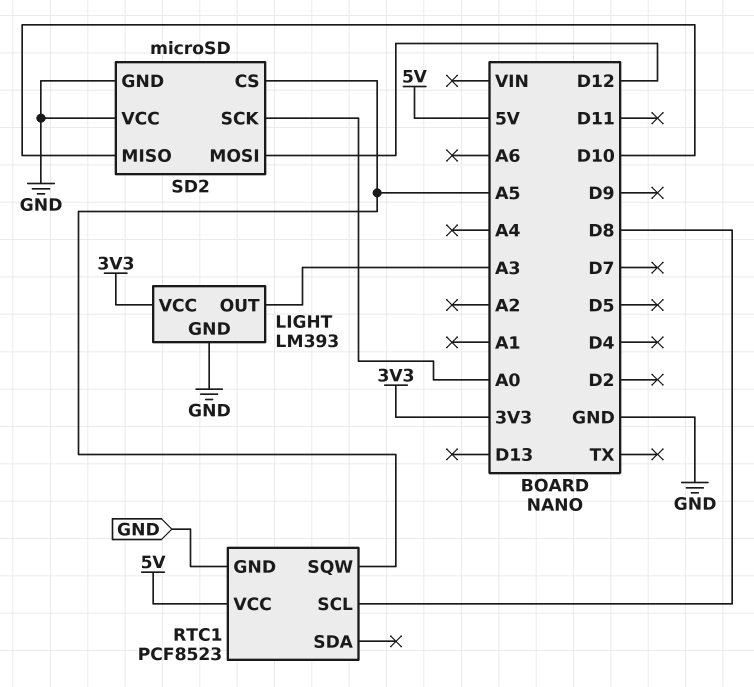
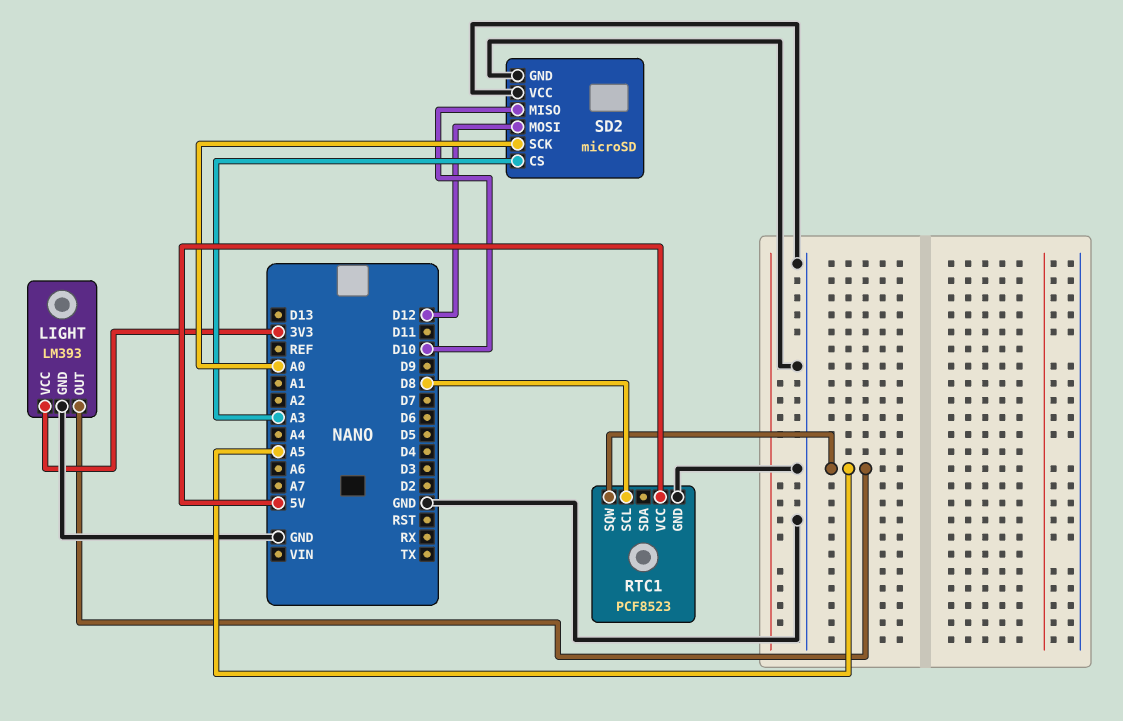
LIGHT pin OUT: A3 -> A5
SD2 pin CS: A5 -> A3

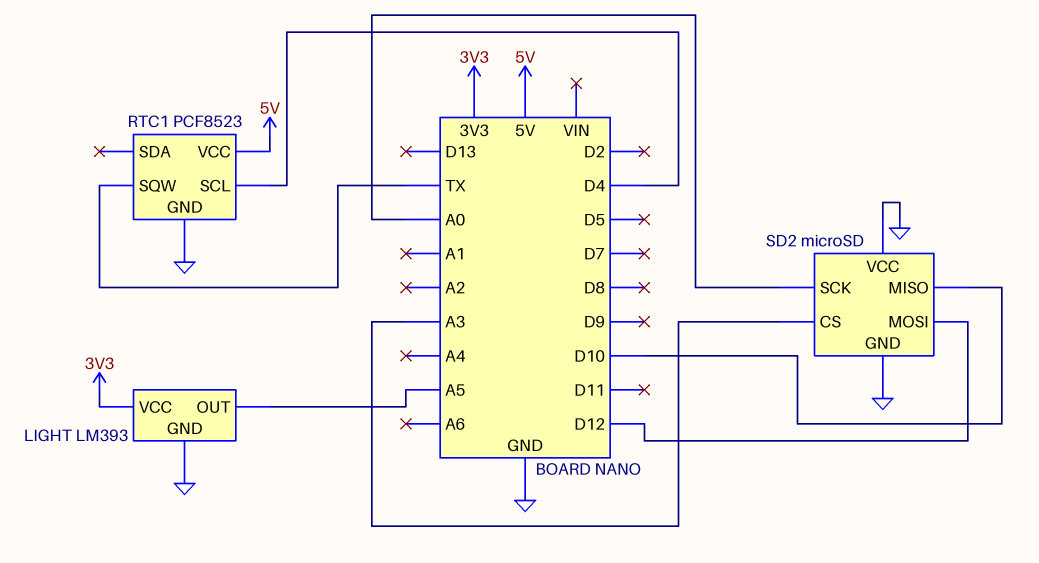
RTC1 pin SCL: D8 -> D4
RTC1 pin SQW: A5 -> TX

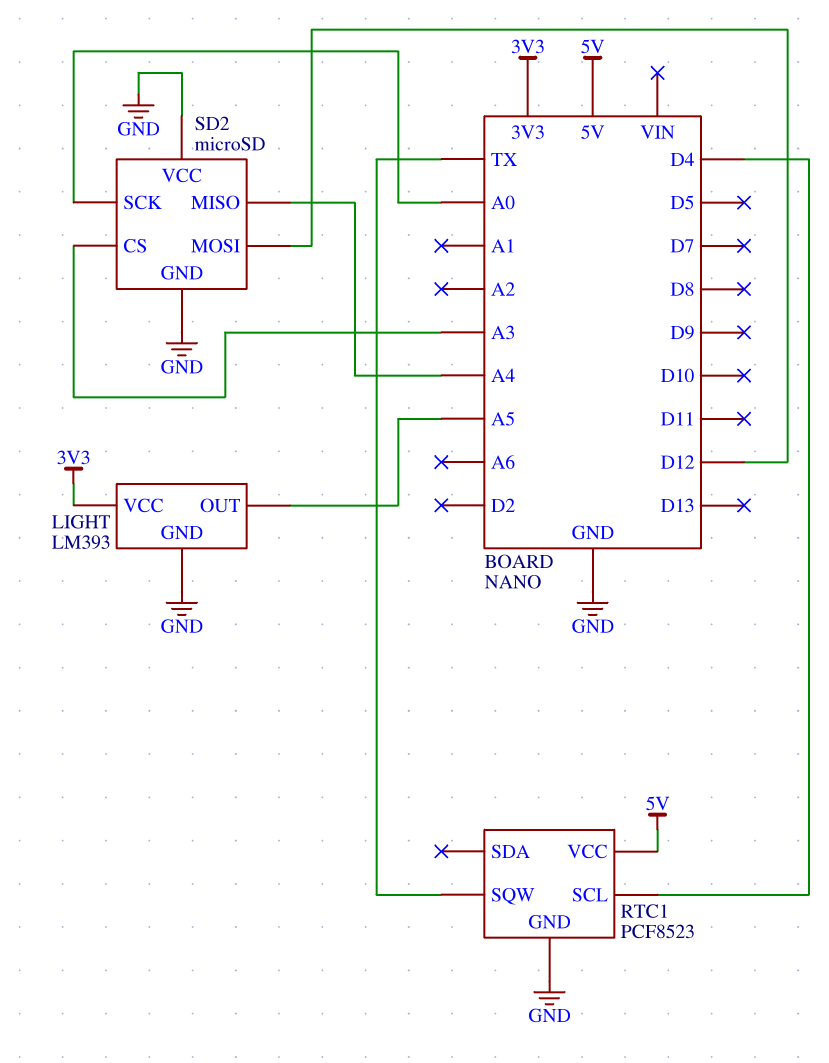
SD2 pin MISO: D10 -> A4

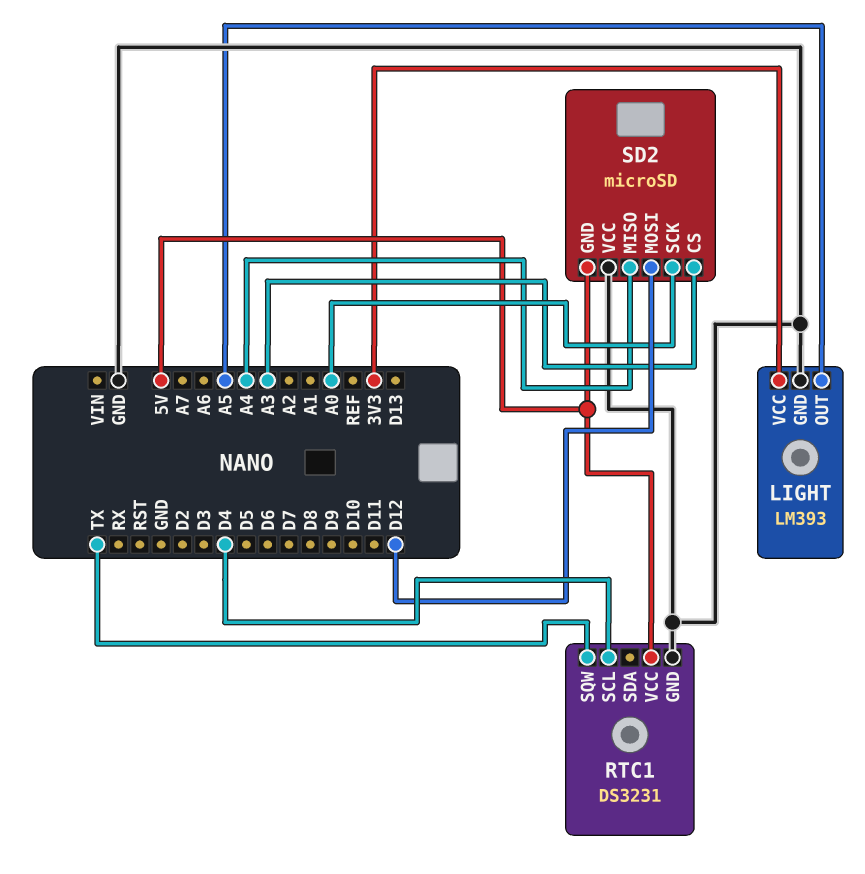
RTC1: PCF8523 -> DS3231
SD2 pin GND: GND -> 5V

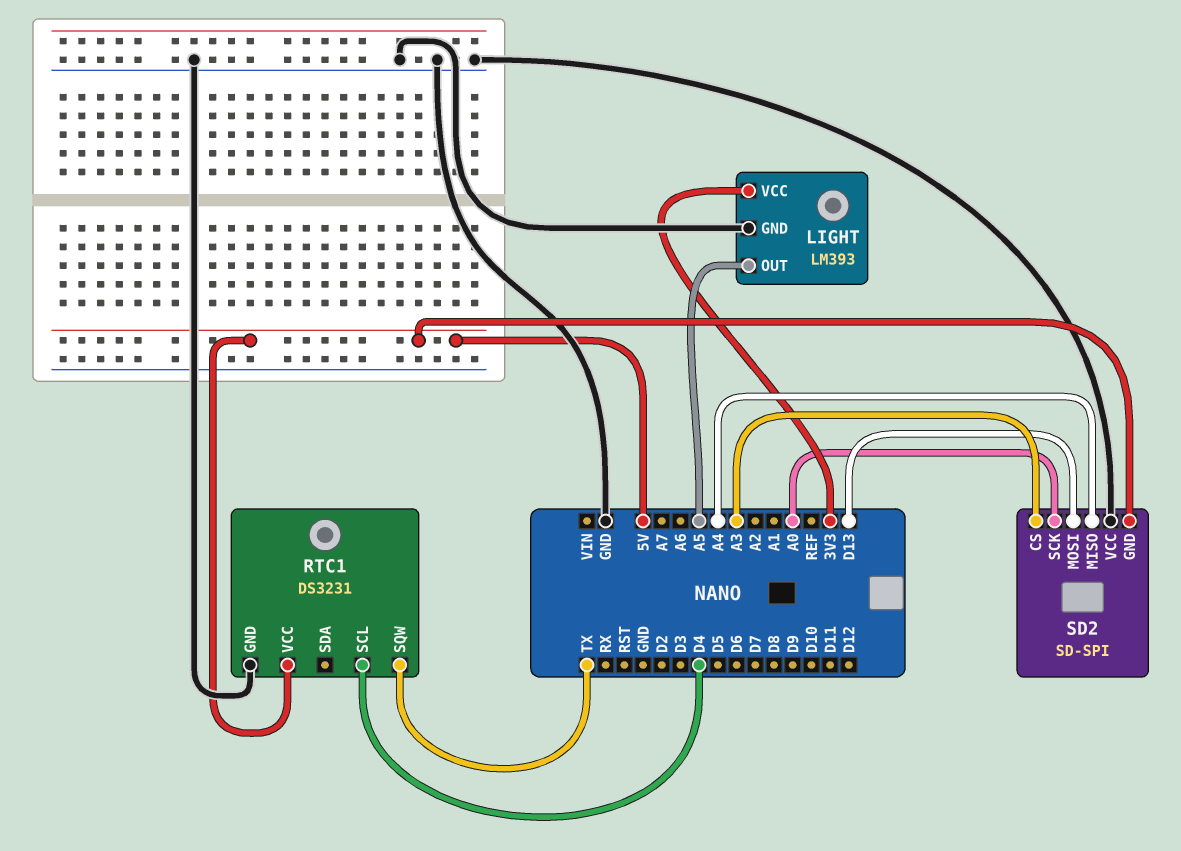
SD2: microSD -> SD-SPI
SD2 pin MOSI: D12 -> D13

